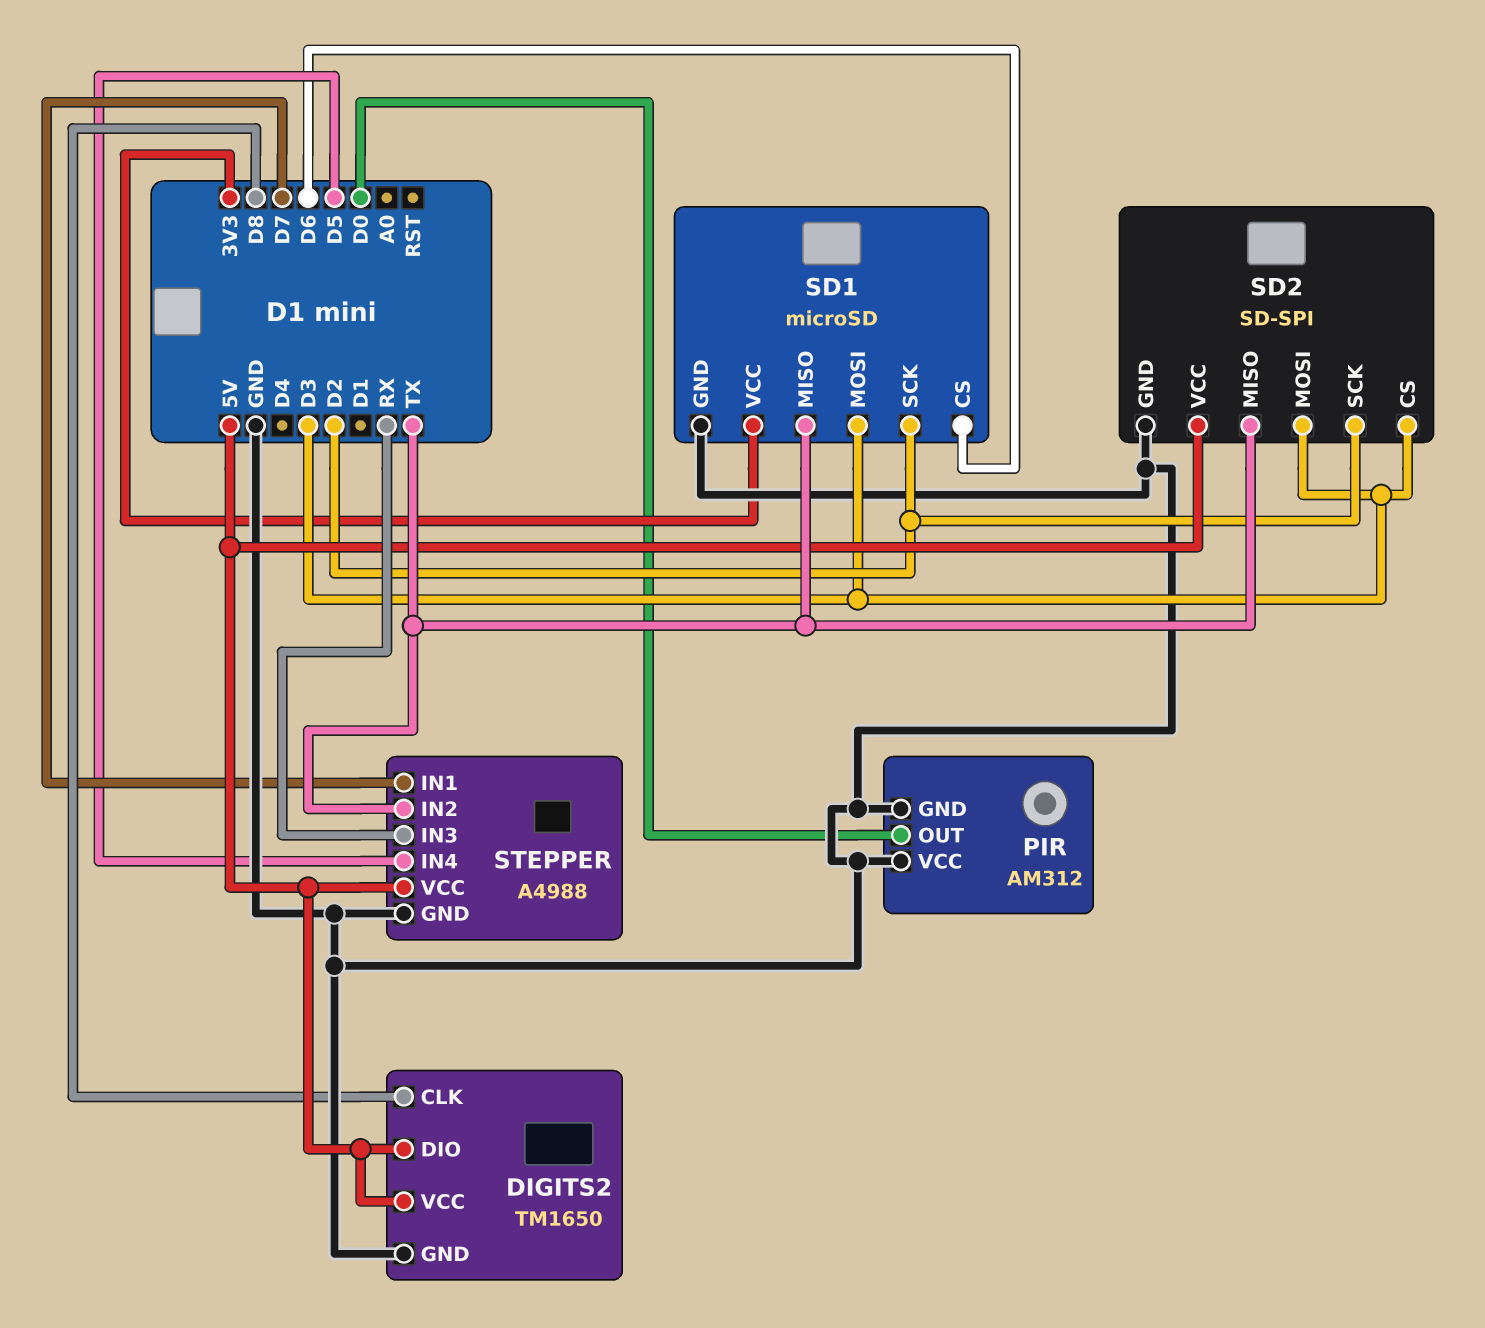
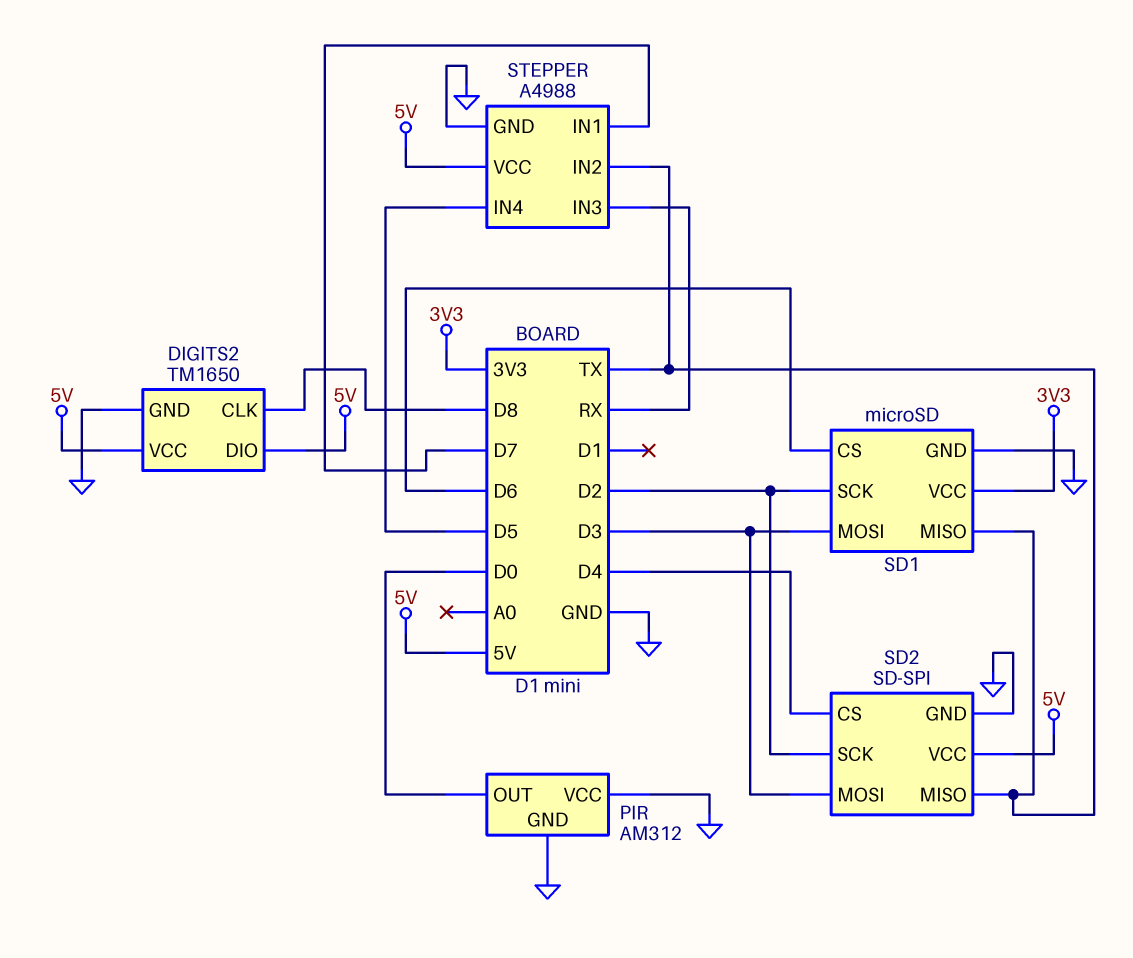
SD2 pin CS: D3 -> D4

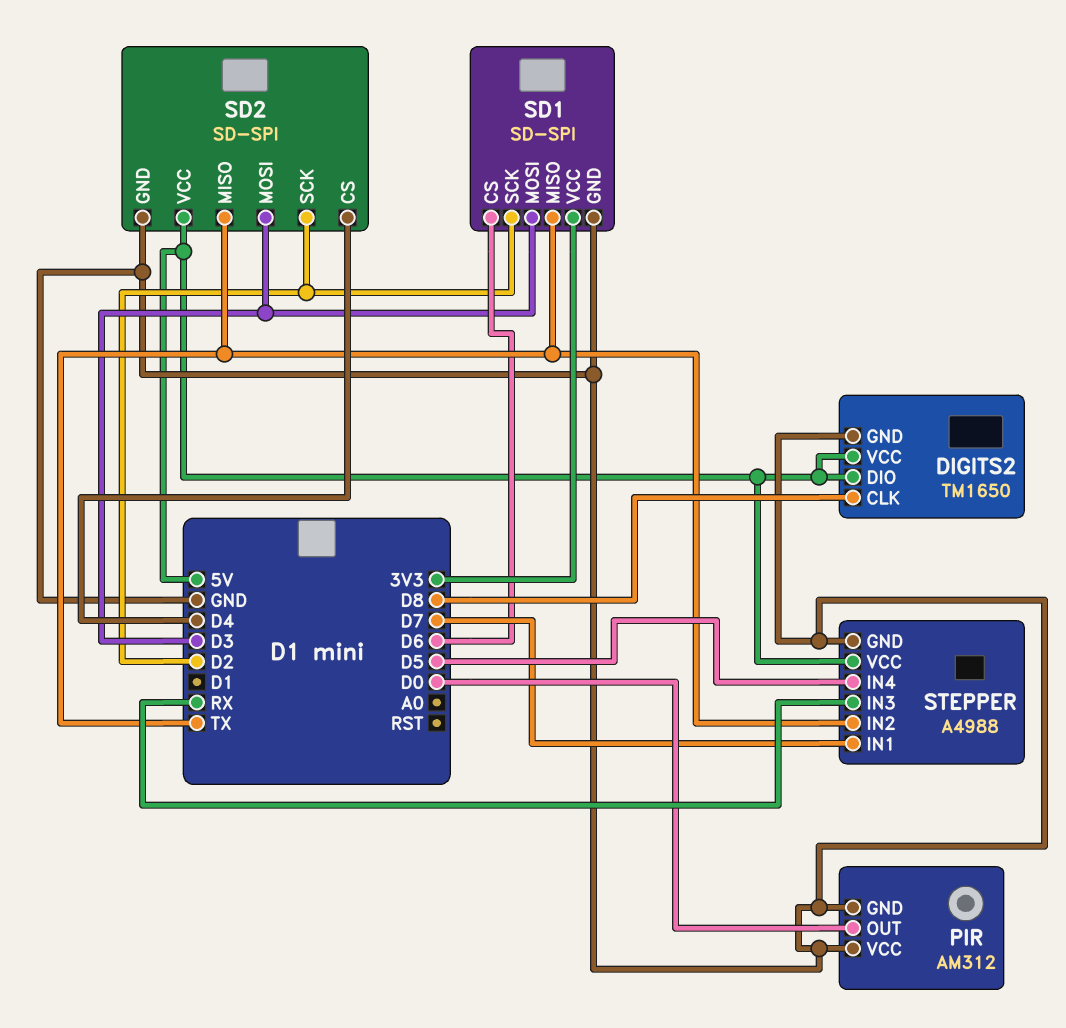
SD1: microSD -> SD-SPI

